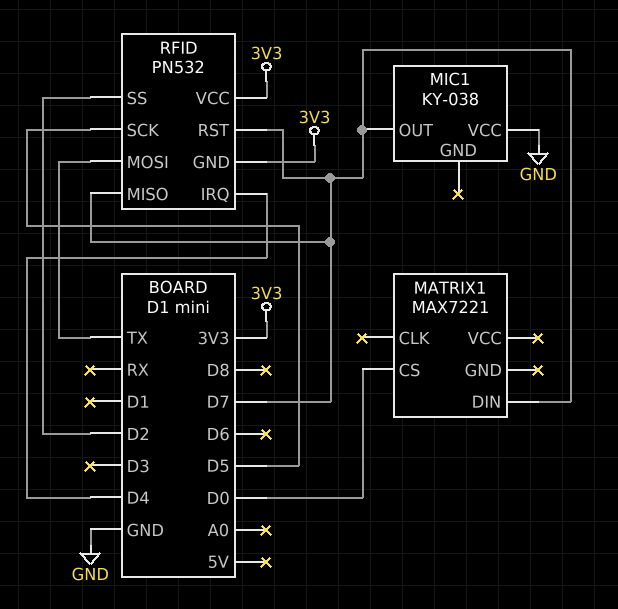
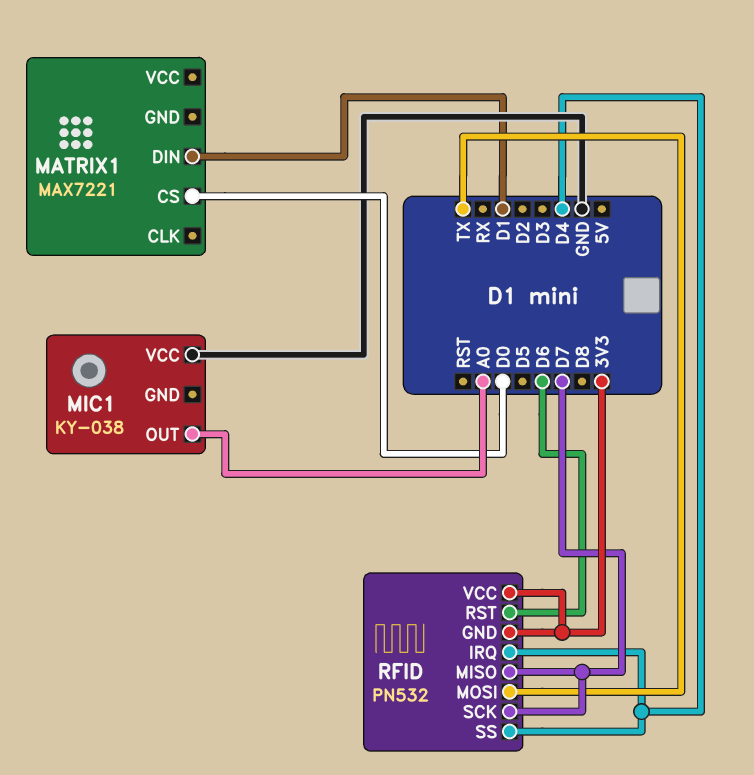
MATRIX1 pin DIN: D7 -> D1
MIC1 pin OUT: D7 -> A0
RFID pin RST: D7 -> D6
RFID pin SCK: D5 -> D7
RFID pin SS: D2 -> D4

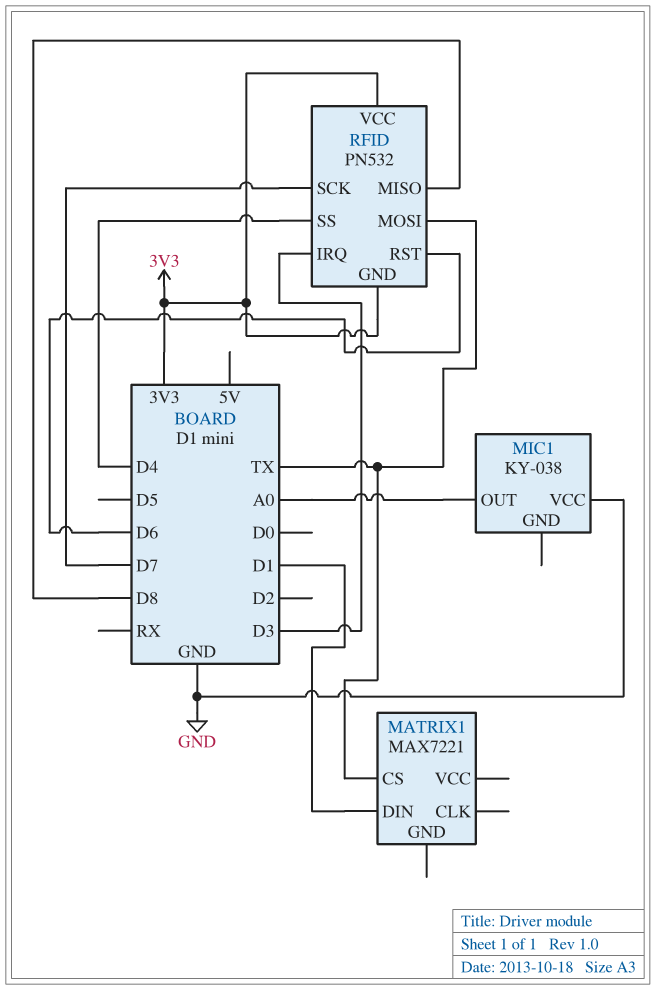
MATRIX1 pin CS: D0 -> TX
RFID pin IRQ: D4 -> D3
RFID pin MISO: D7 -> D8

